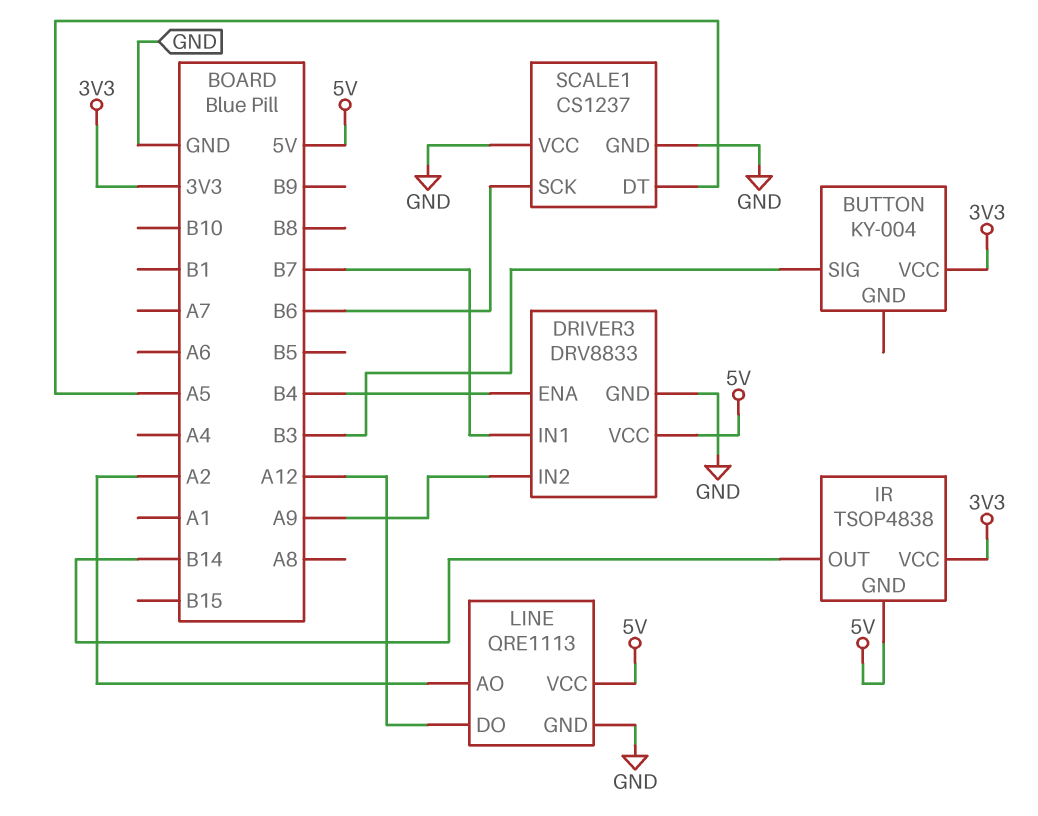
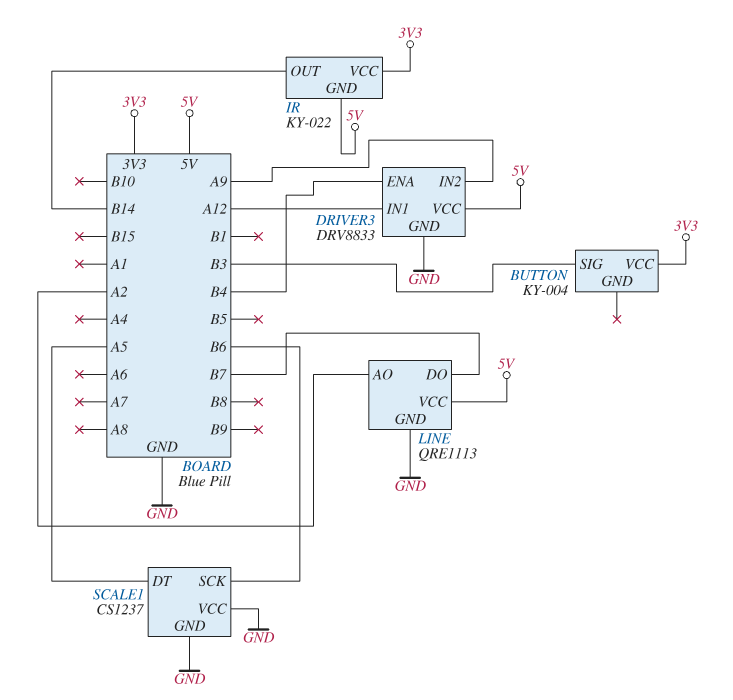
DRIVER3 pin IN1: B7 -> A12
IR: TSOP4838 -> KY-022
LINE pin DO: A12 -> B7

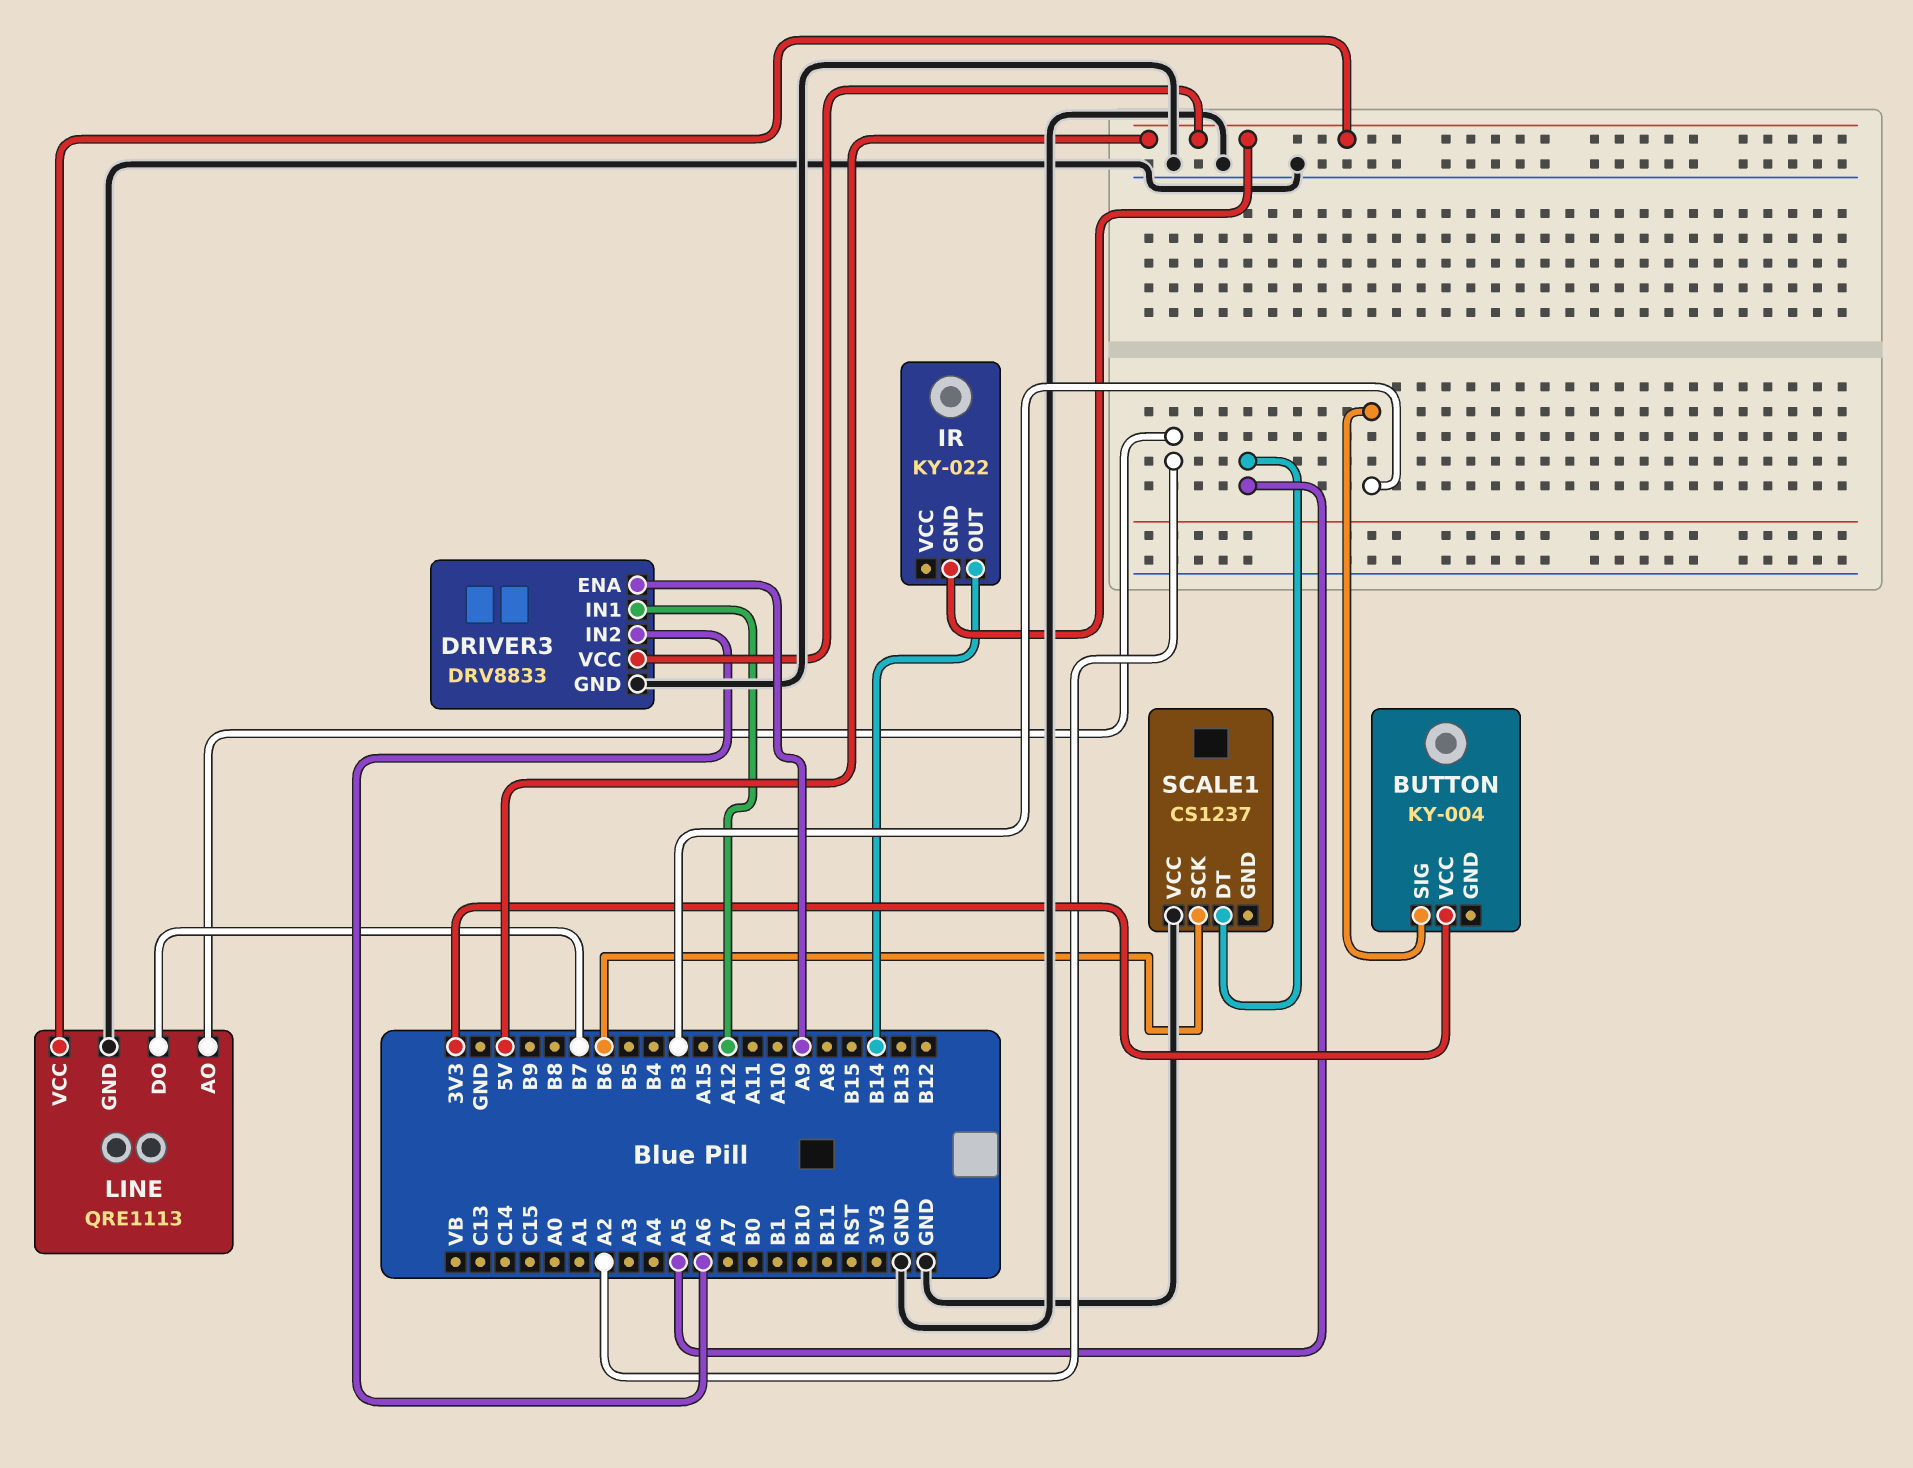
DRIVER3 pin ENA: B4 -> A9
DRIVER3 pin IN2: A9 -> A6
IR pin VCC: 3V3 -> none
SCALE1 pin GND: GND -> none

